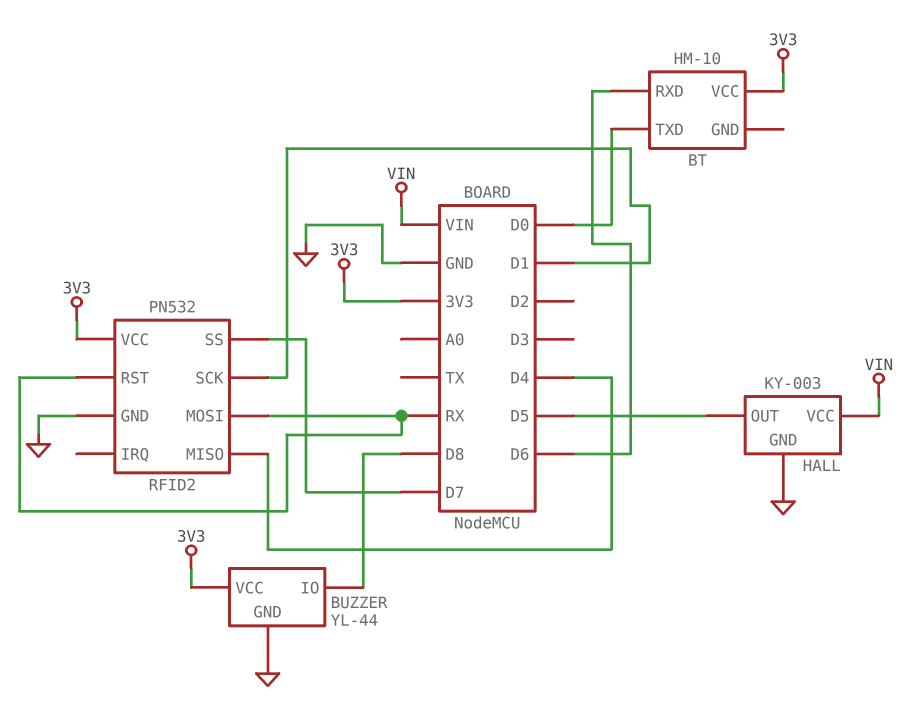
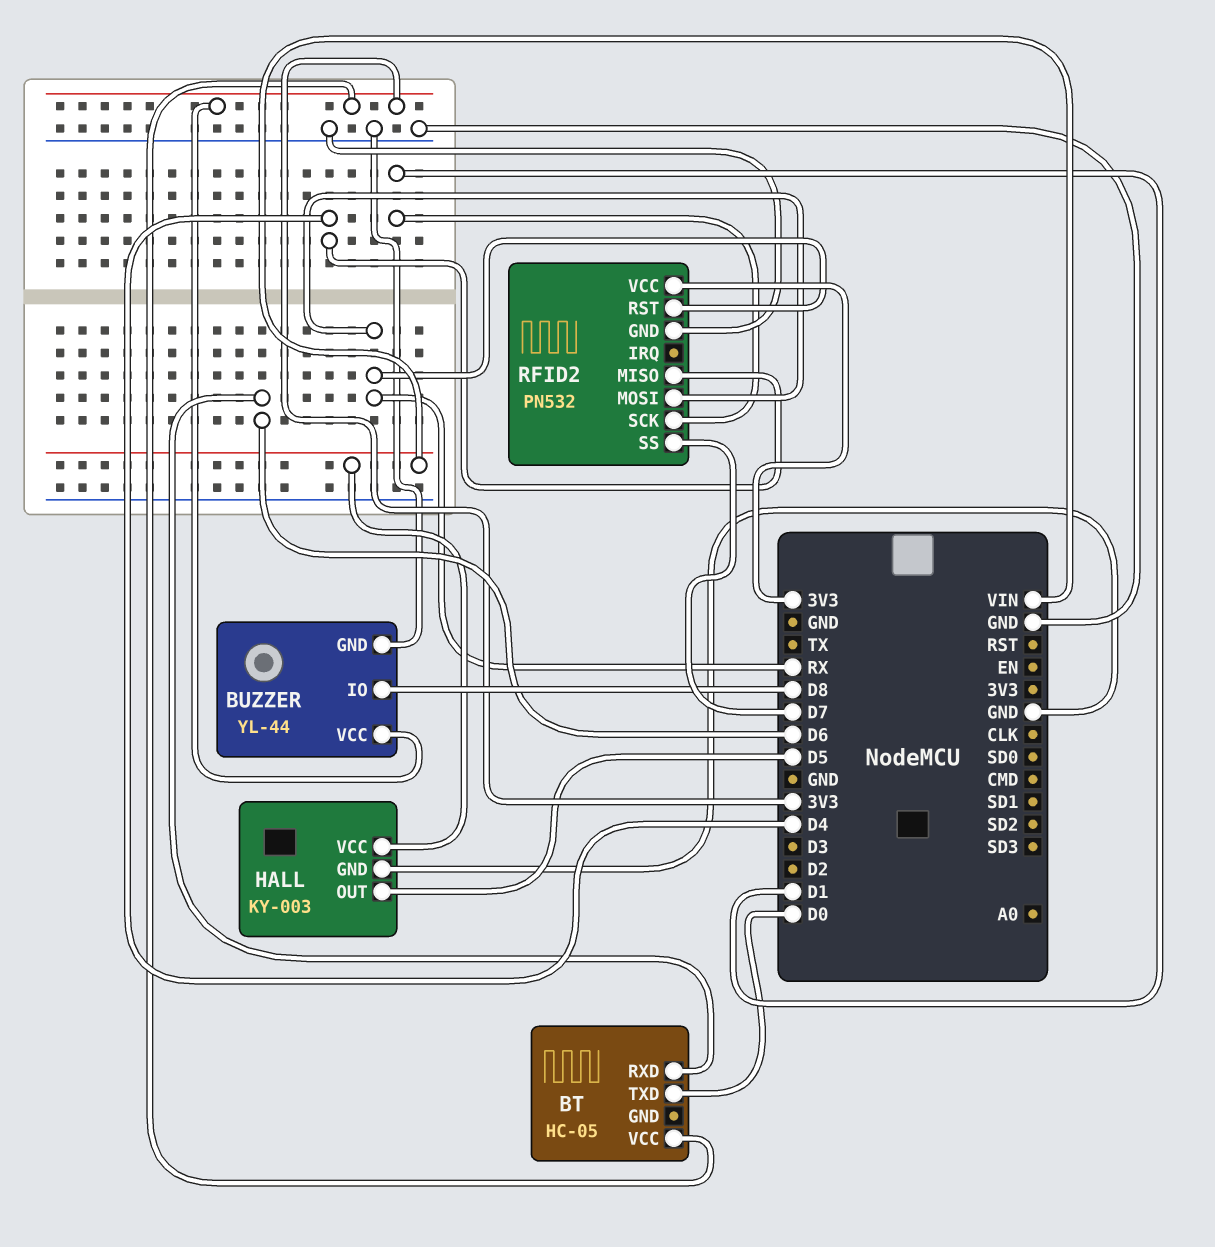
BT: HM-10 -> HC-05

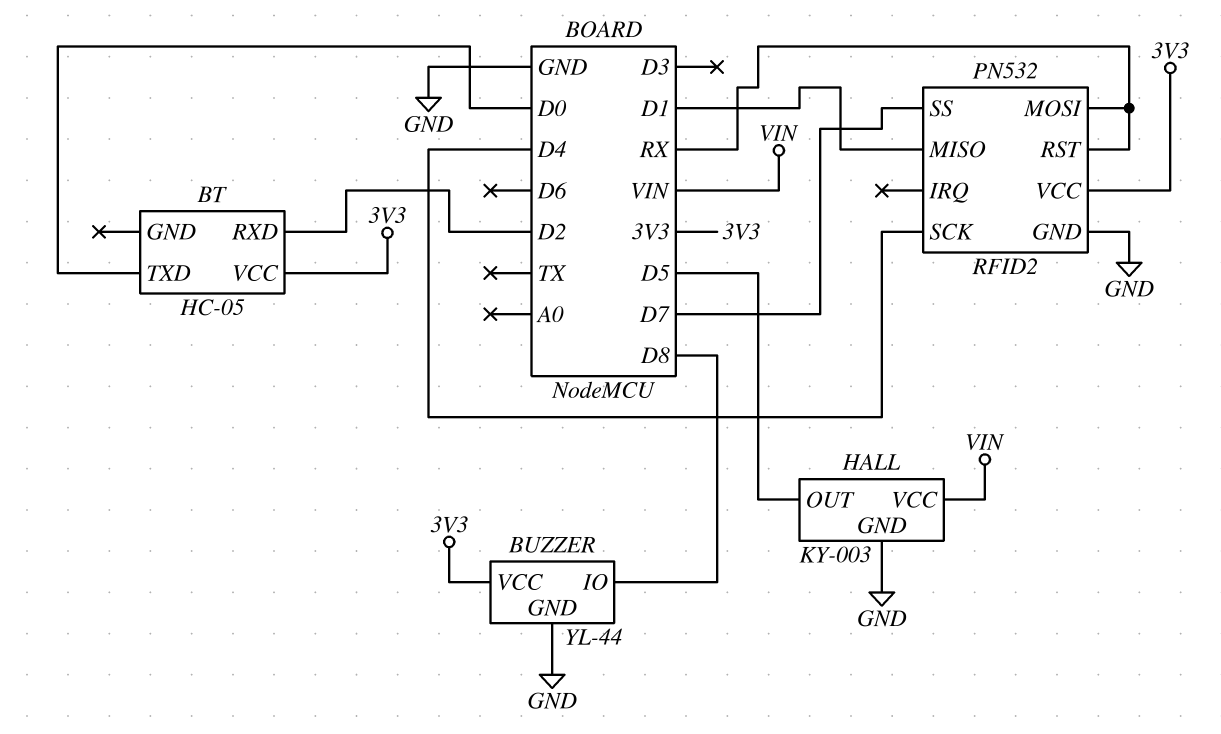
BT pin RXD: D6 -> D2
RFID2 pin MISO: D4 -> D1
RFID2 pin SCK: D1 -> D4

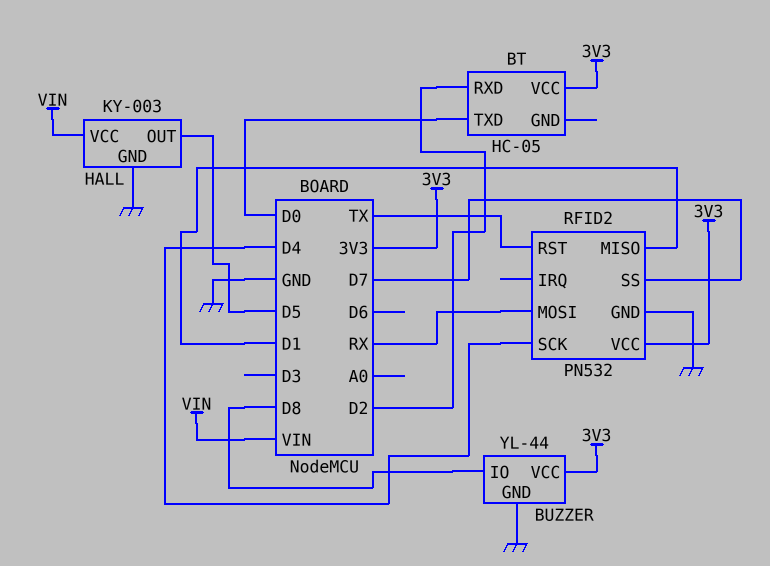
RFID2 pin RST: RX -> TX

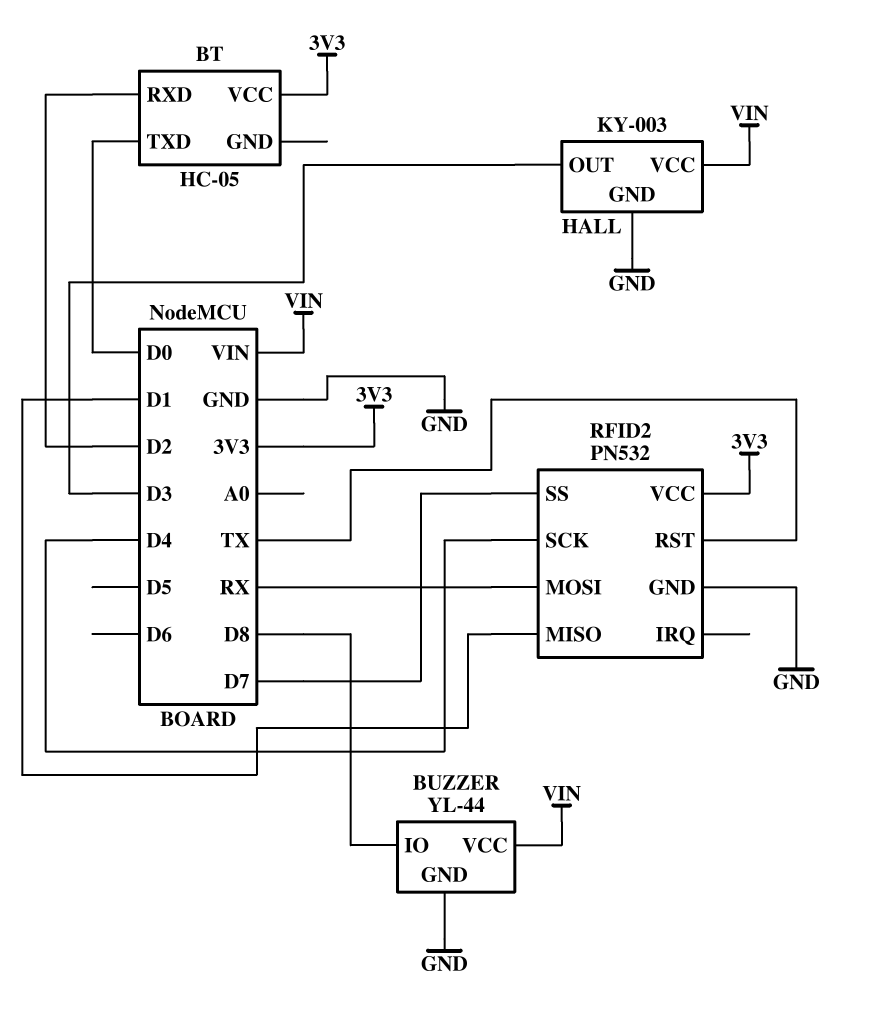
BUZZER pin VCC: 3V3 -> VIN
HALL pin OUT: D5 -> D3

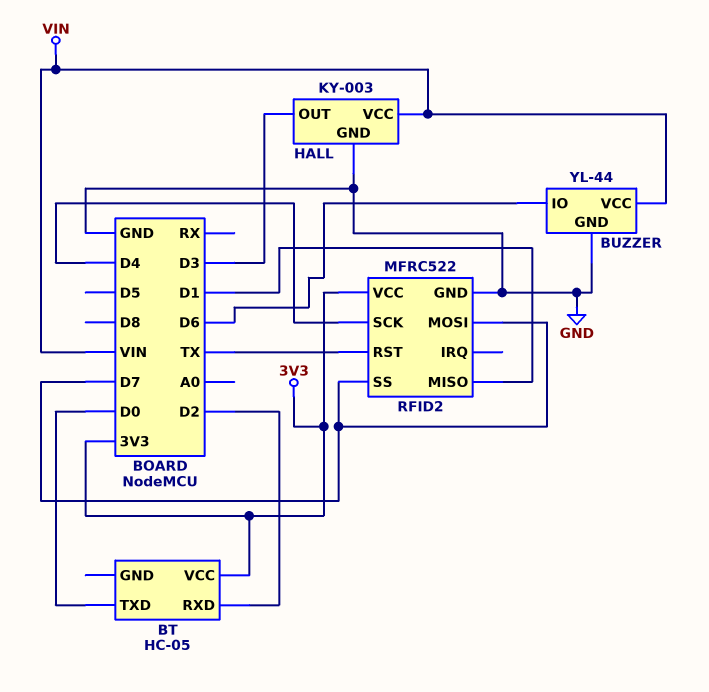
BUZZER pin IO: D8 -> D6
RFID2: PN532 -> MFRC522
RFID2 pin MOSI: RX -> D7

